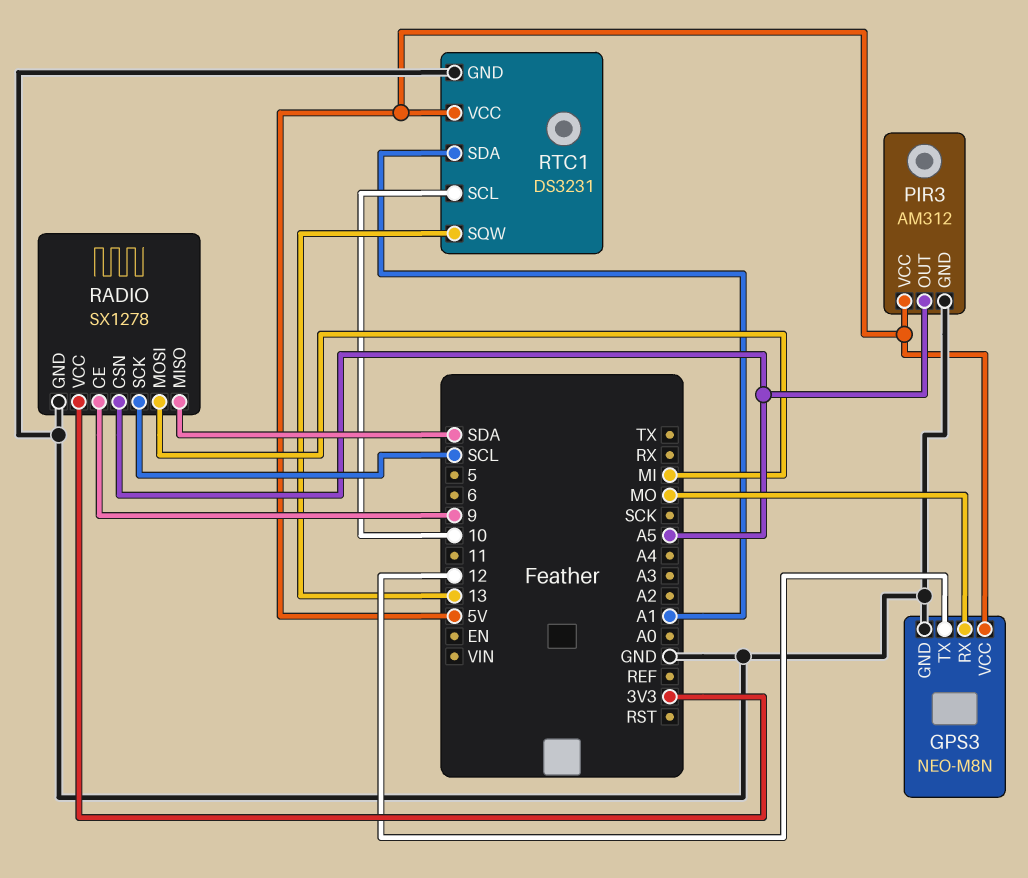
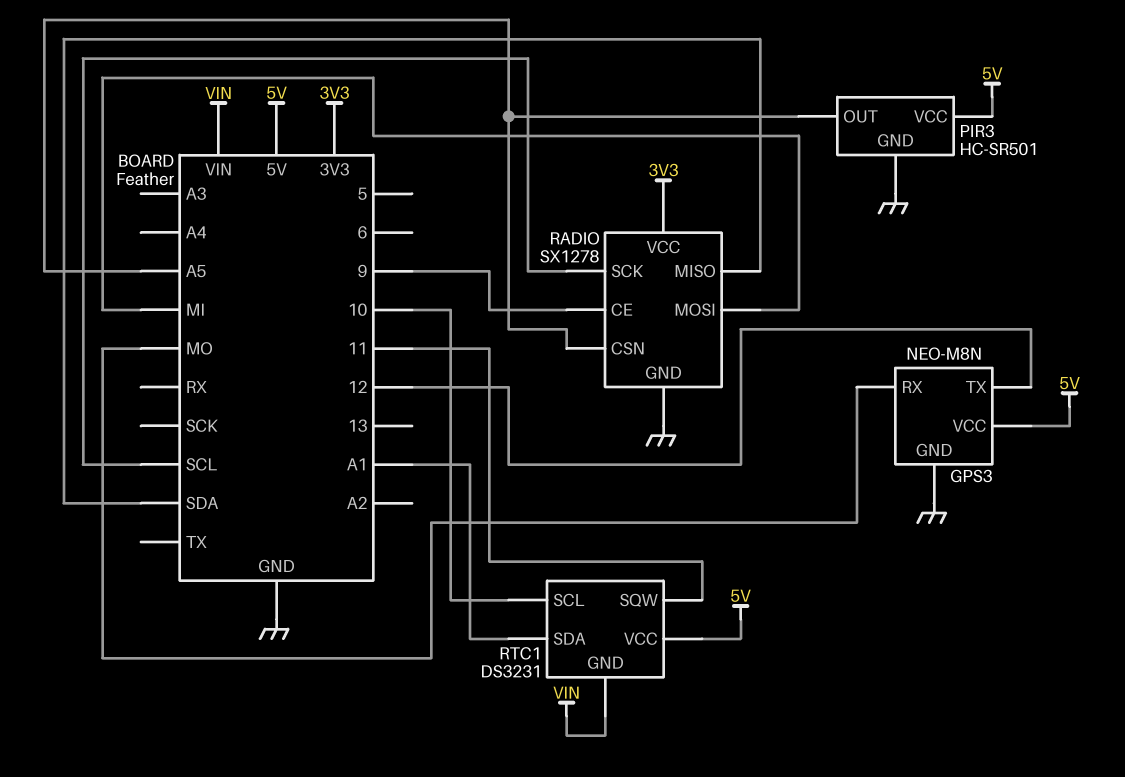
PIR3: AM312 -> HC-SR501
RTC1 pin GND: GND -> VIN
RTC1 pin SQW: 13 -> 11

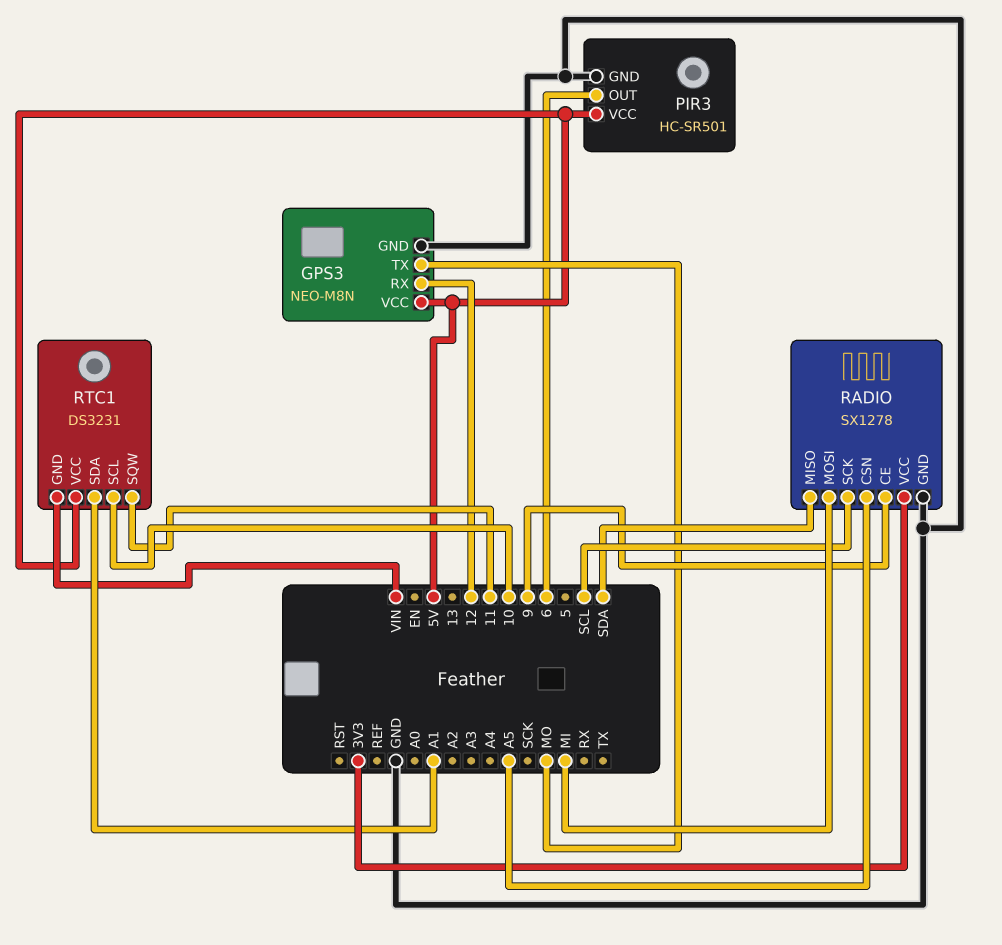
GPS3 pin RX: MO -> 12
GPS3 pin TX: 12 -> MO
PIR3 pin OUT: A5 -> 6

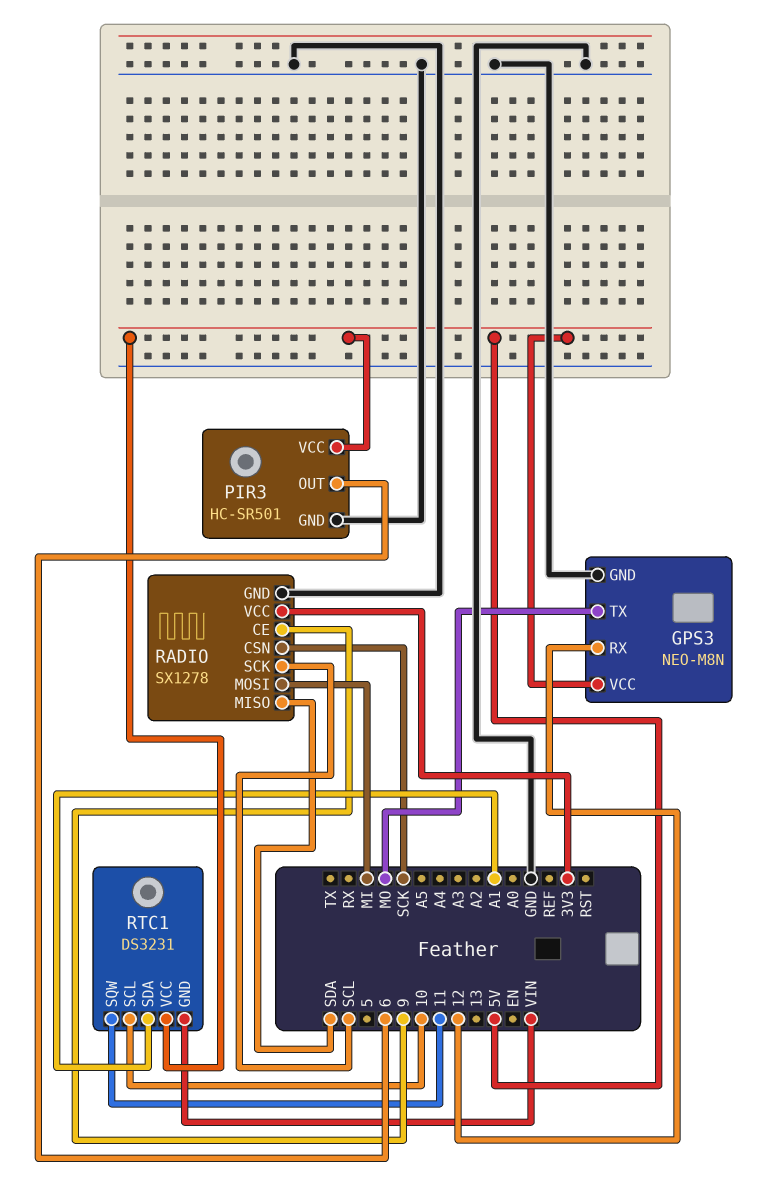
RADIO pin CSN: A5 -> SCK

